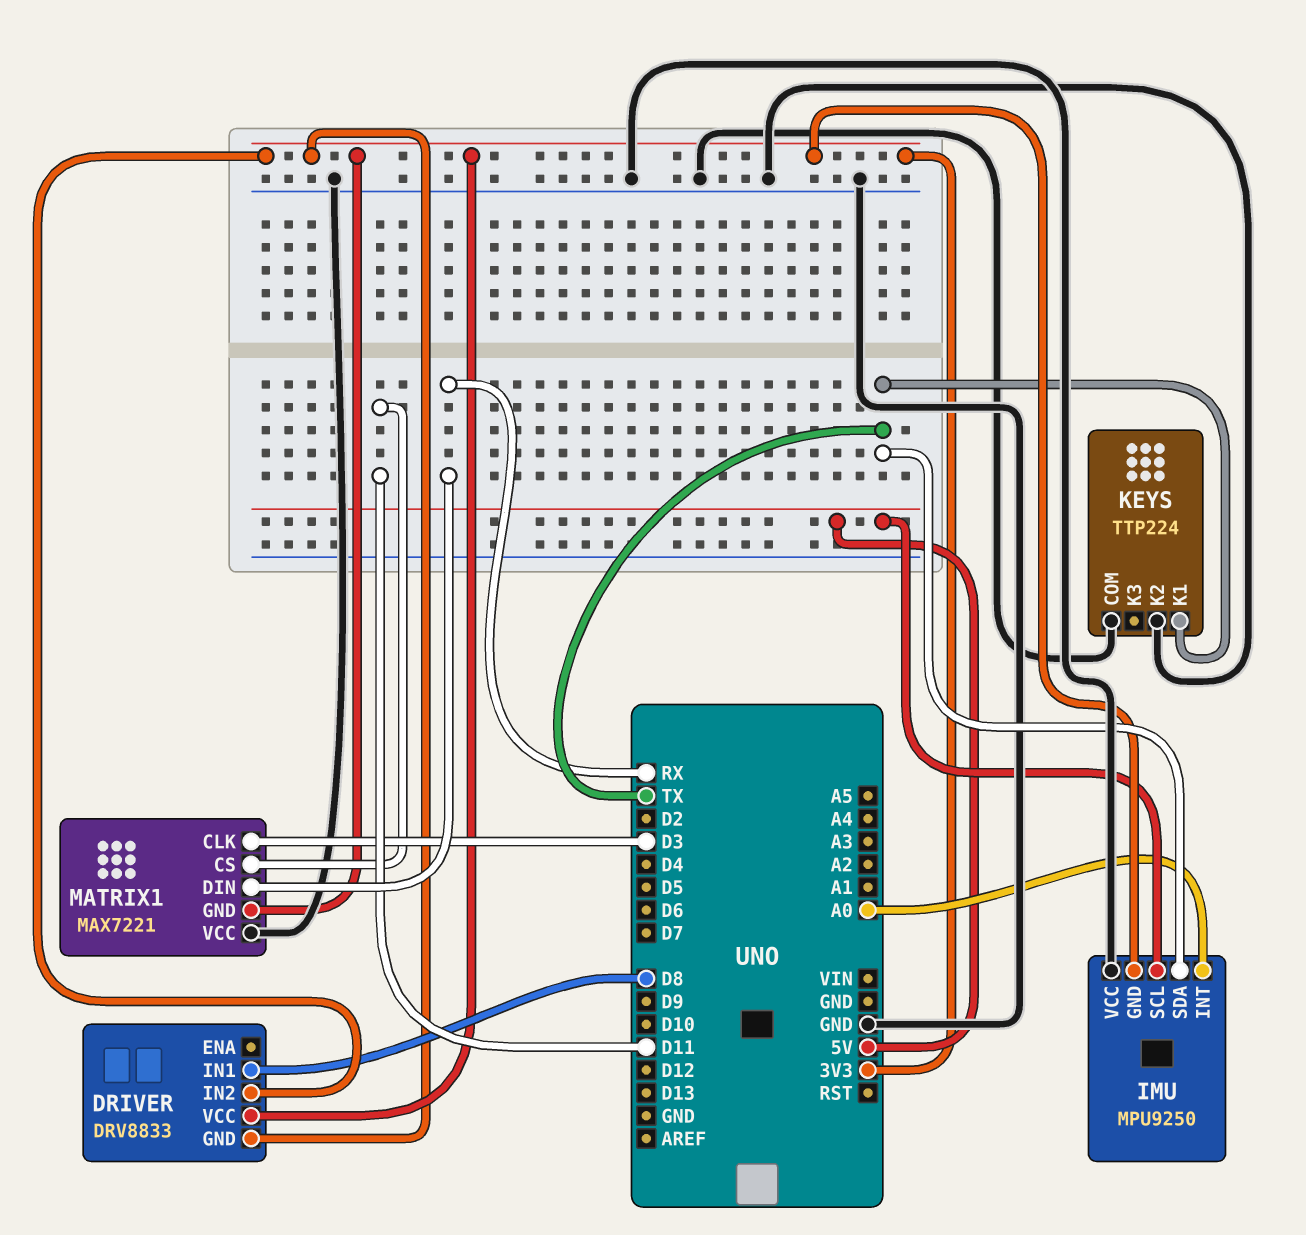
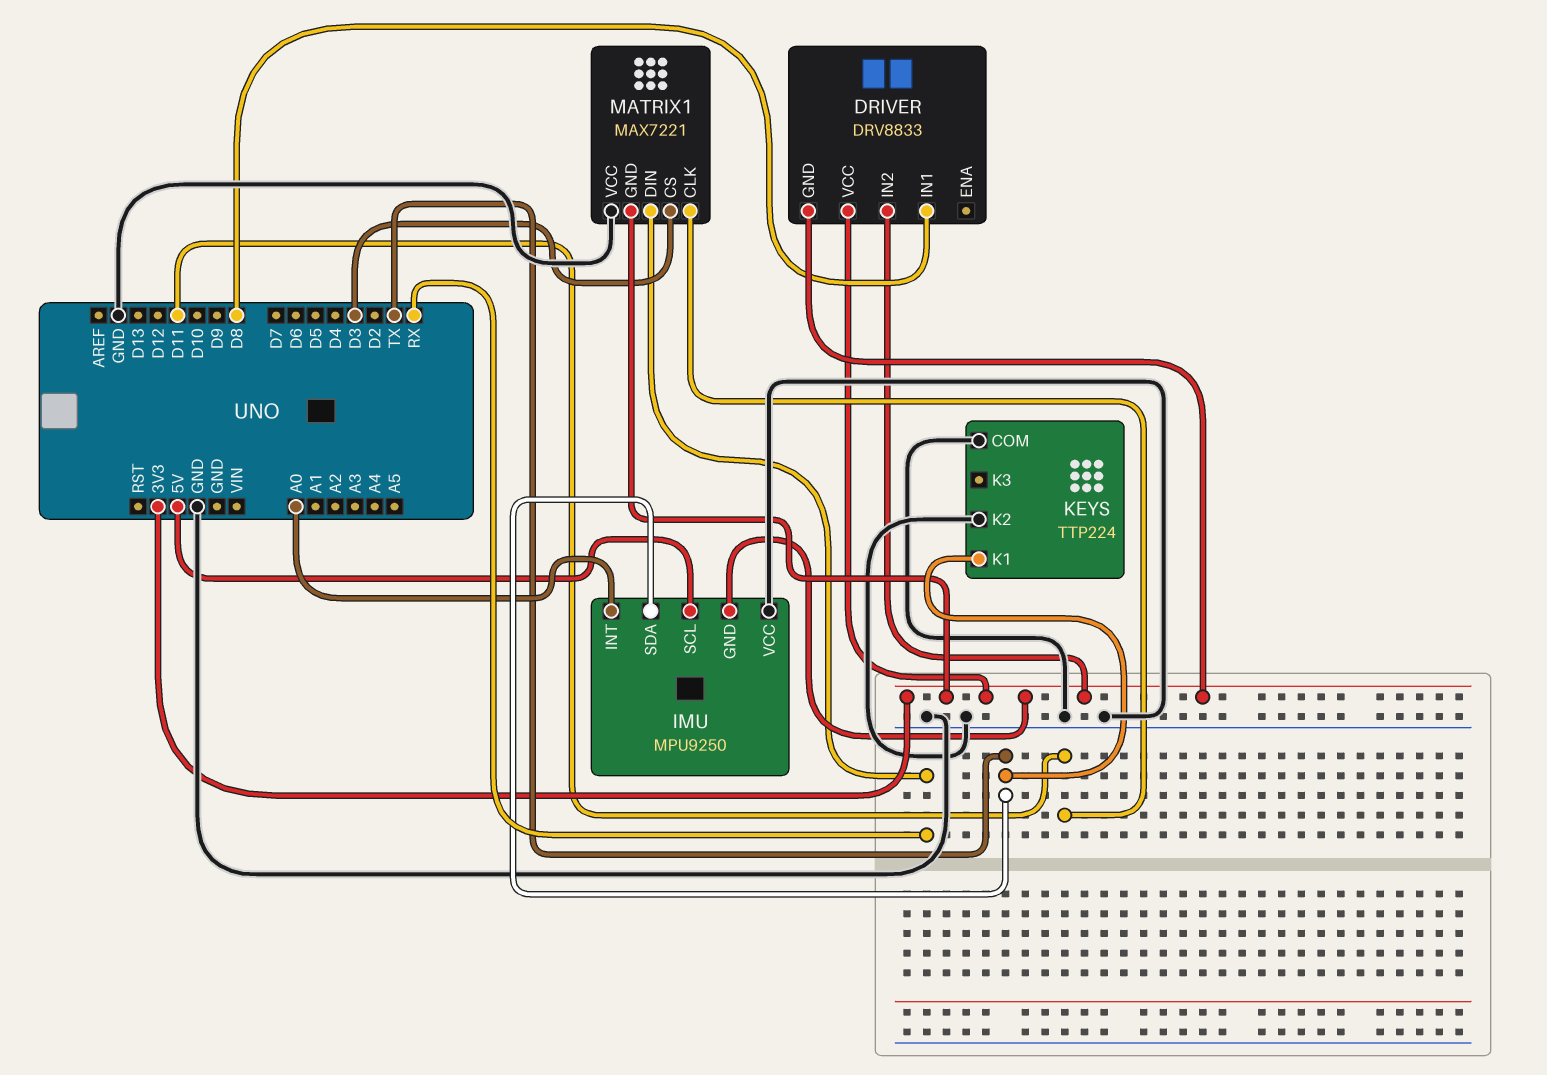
MATRIX1 pin CLK: D3 -> D11
MATRIX1 pin CS: D11 -> D3

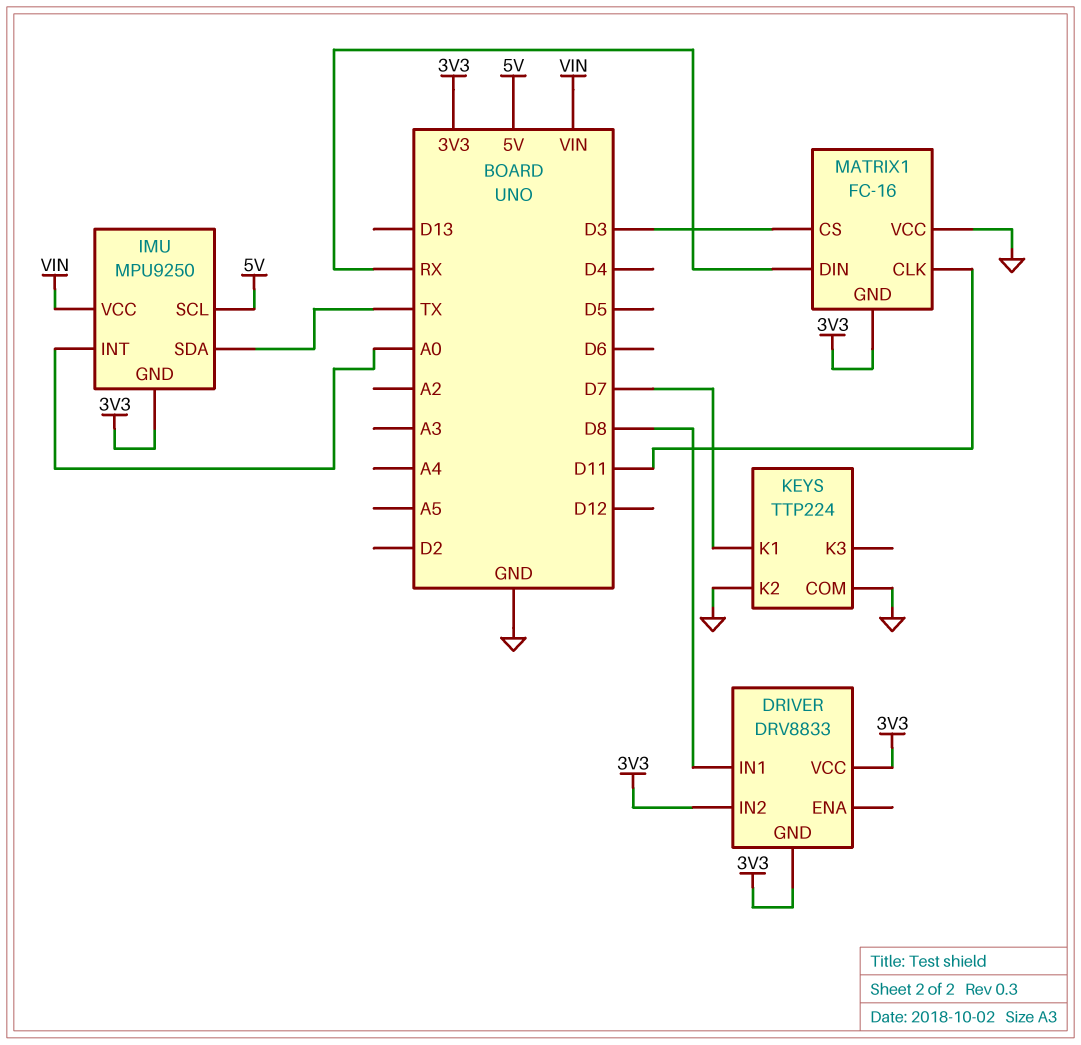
IMU pin VCC: GND -> VIN
KEYS pin K1: TX -> D7
MATRIX1: MAX7221 -> FC-16

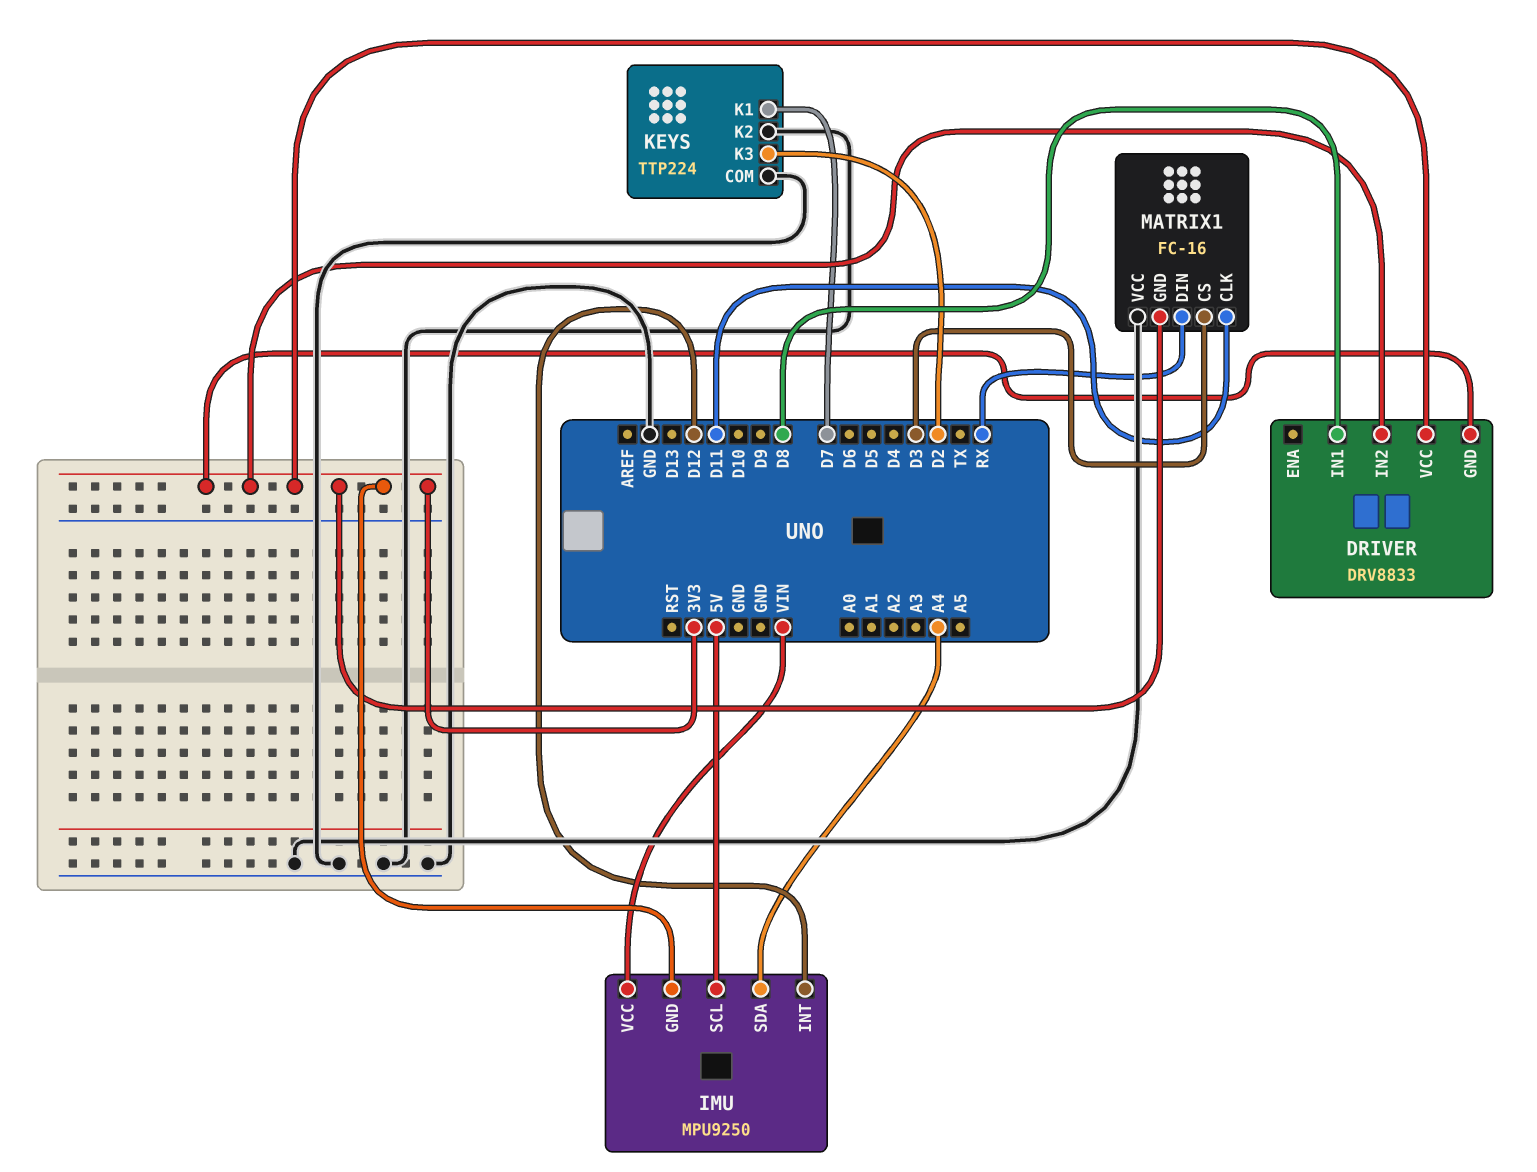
IMU pin INT: A0 -> D12
IMU pin SDA: TX -> A4
KEYS pin K3: none -> D2

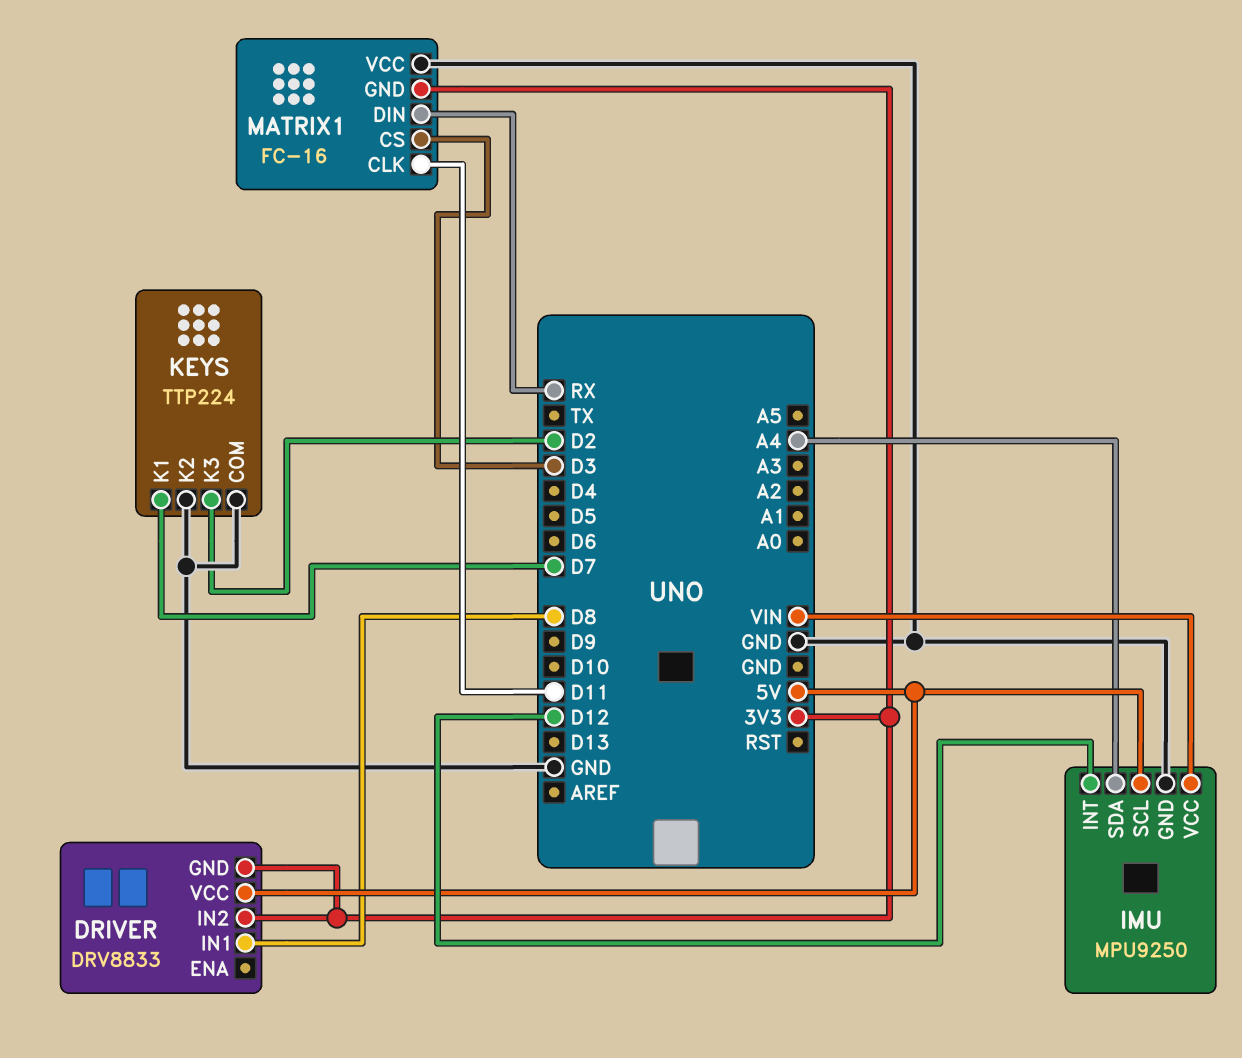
DRIVER pin VCC: 3V3 -> 5V
IMU pin GND: 3V3 -> GND

